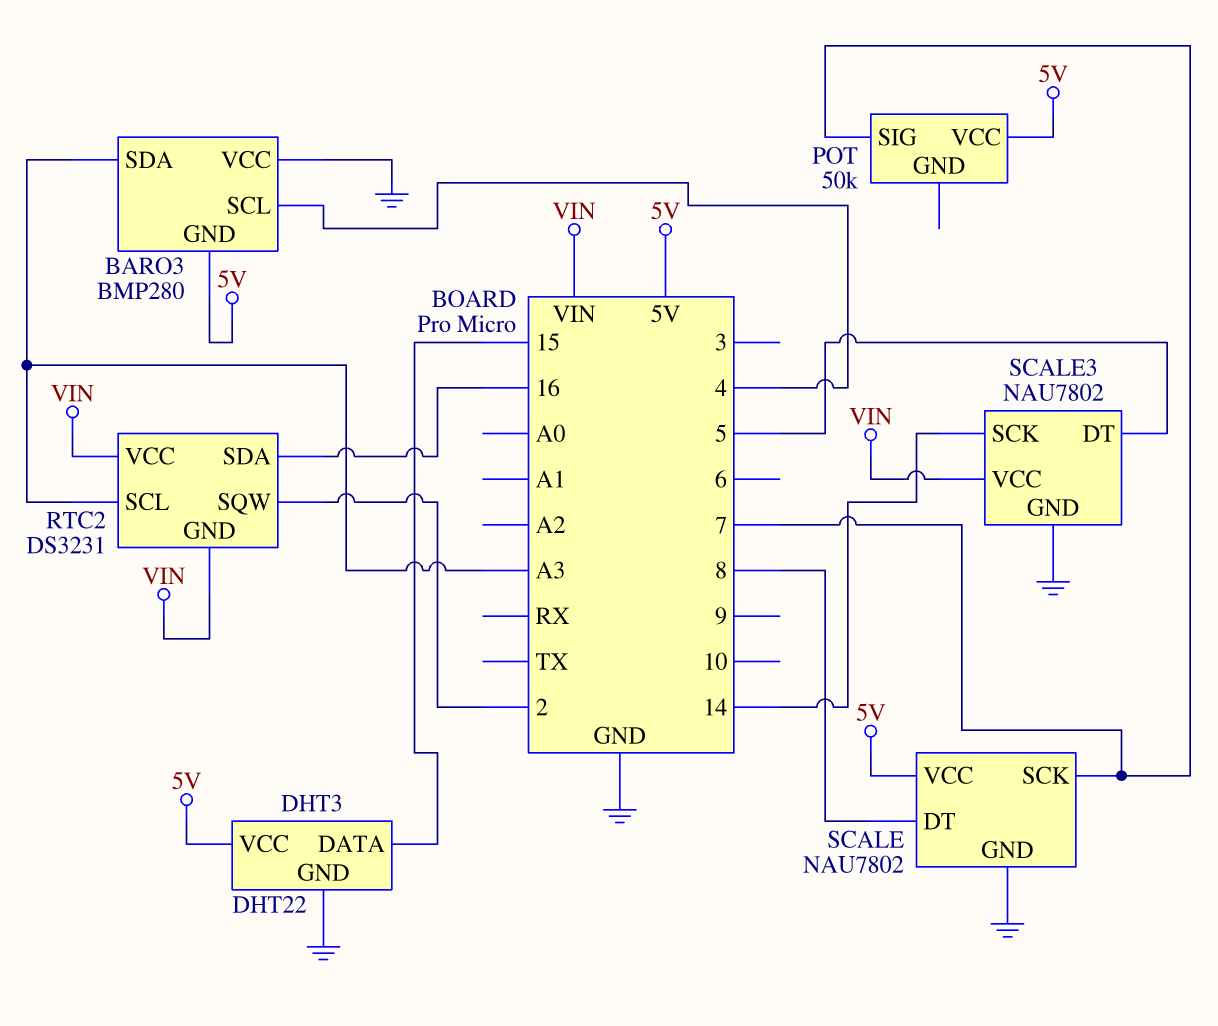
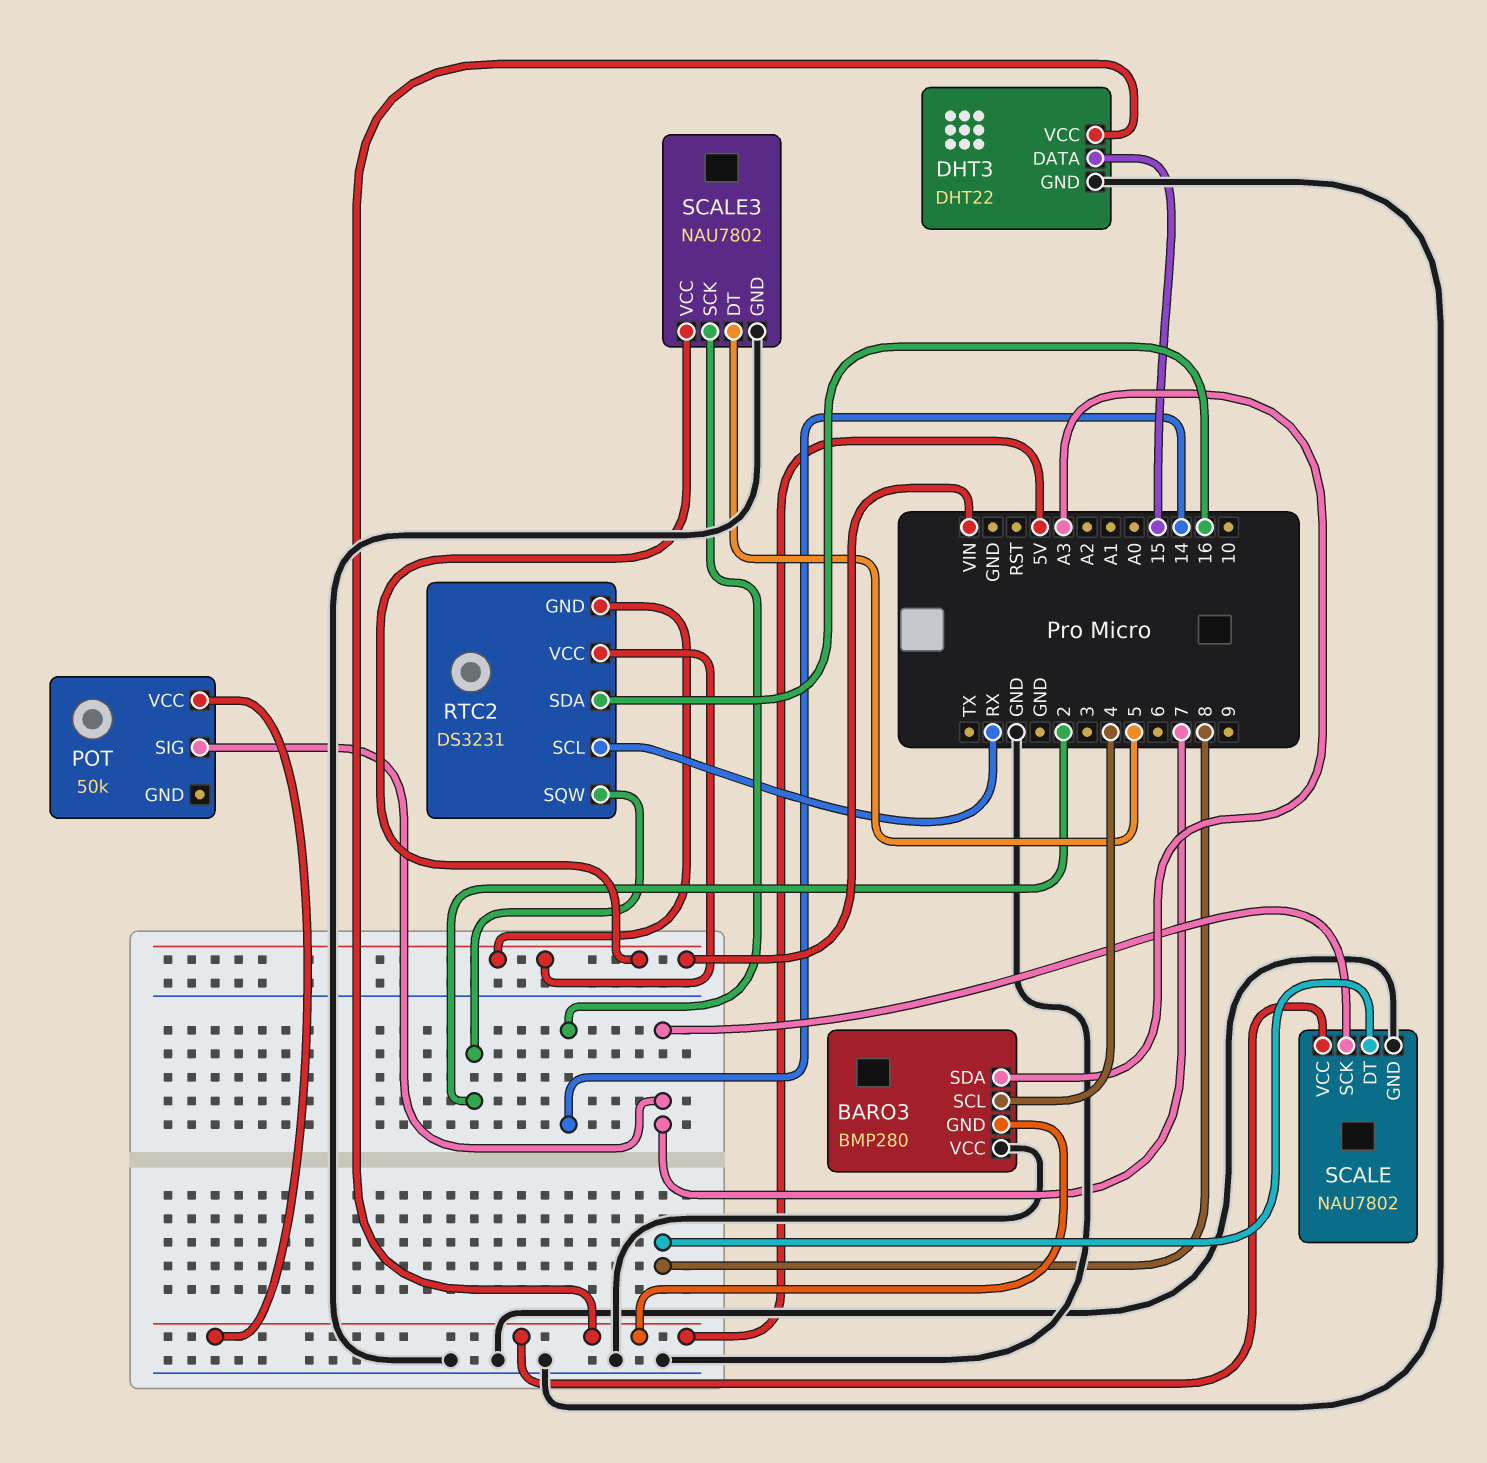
RTC2 pin SCL: A3 -> RX

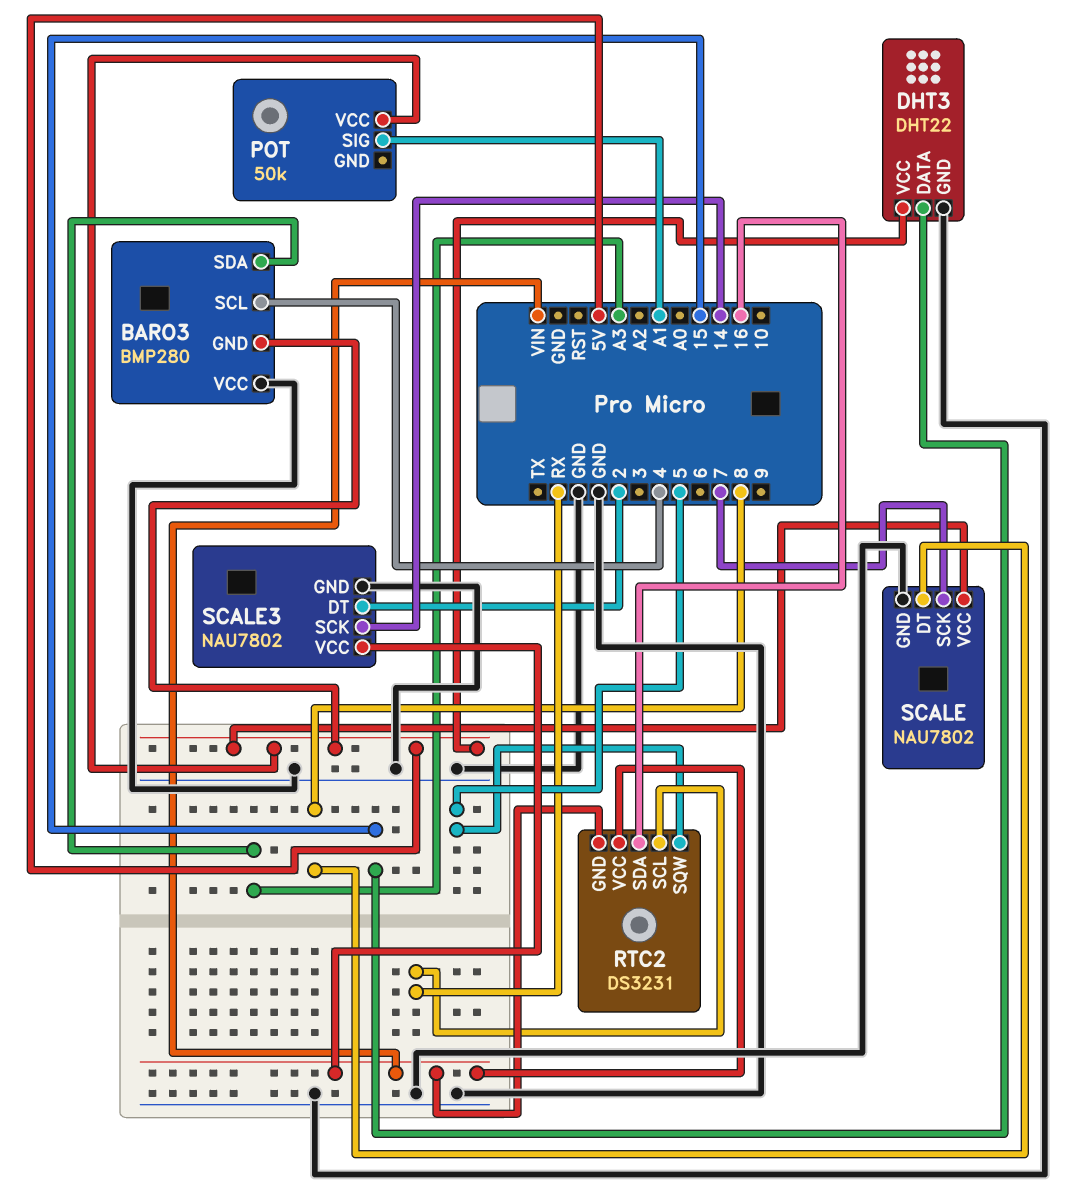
POT pin SIG: 7 -> A1
RTC2 pin SQW: 2 -> 5
SCALE3 pin DT: 5 -> 2

